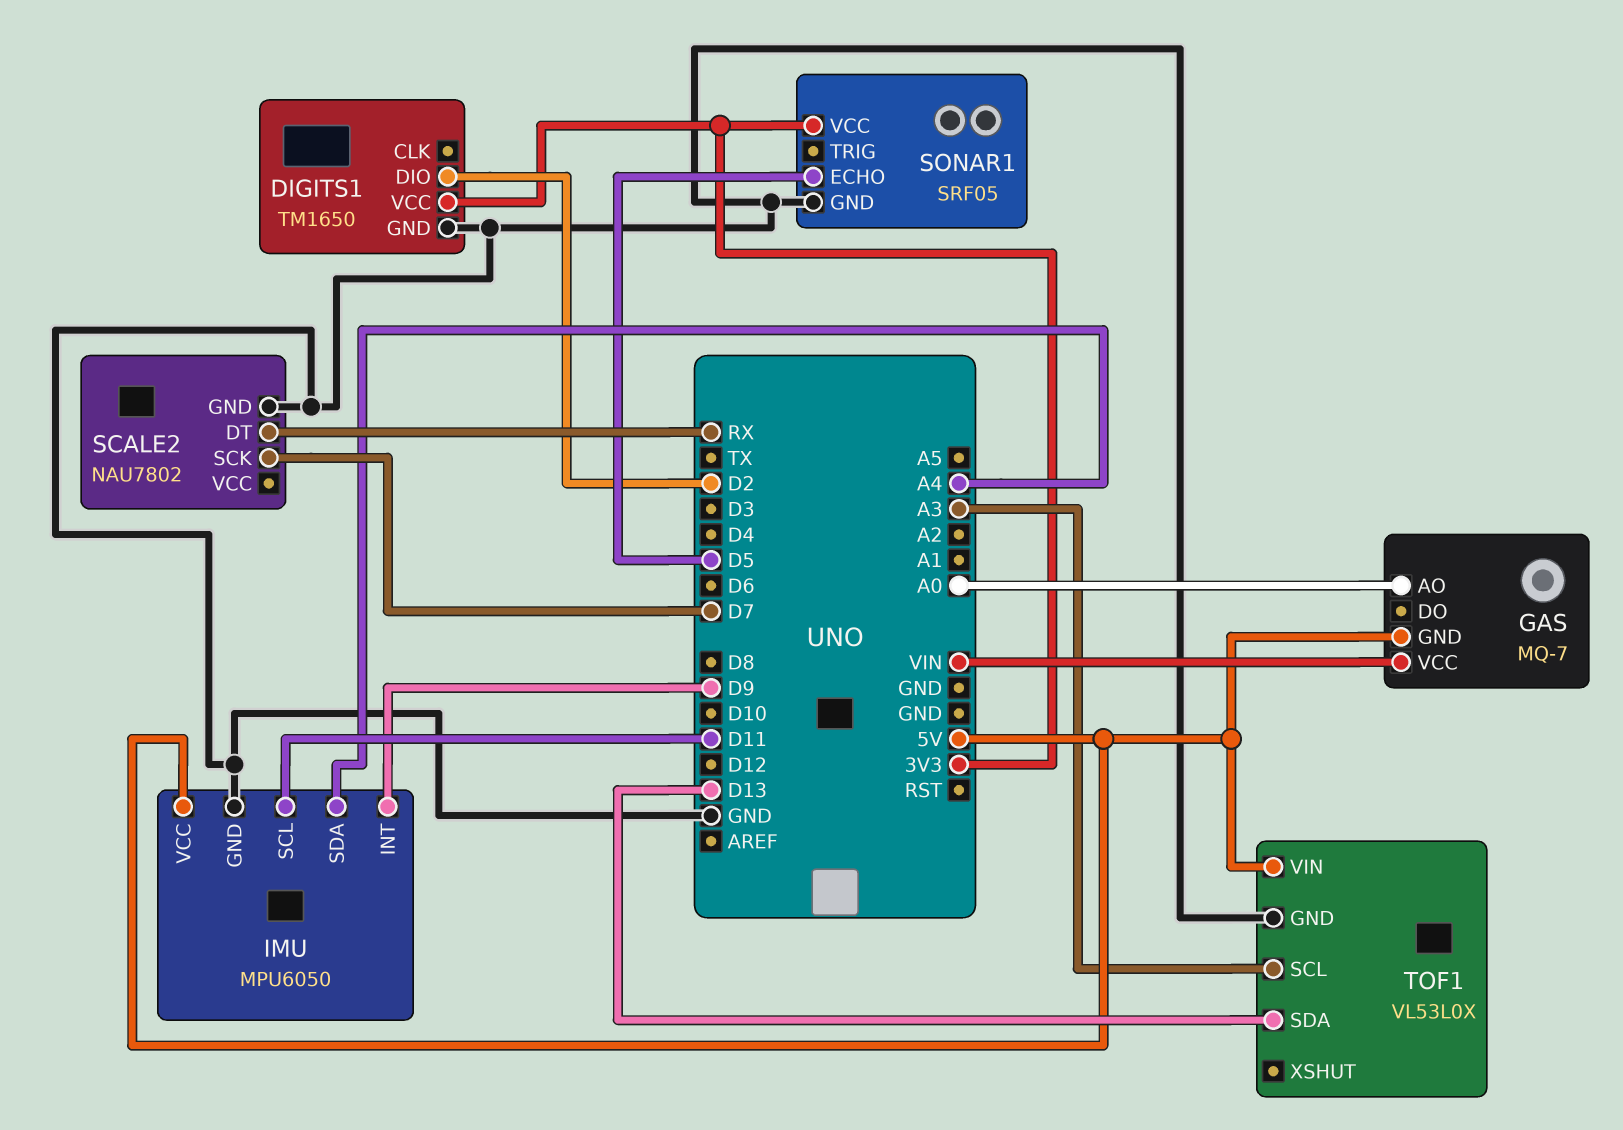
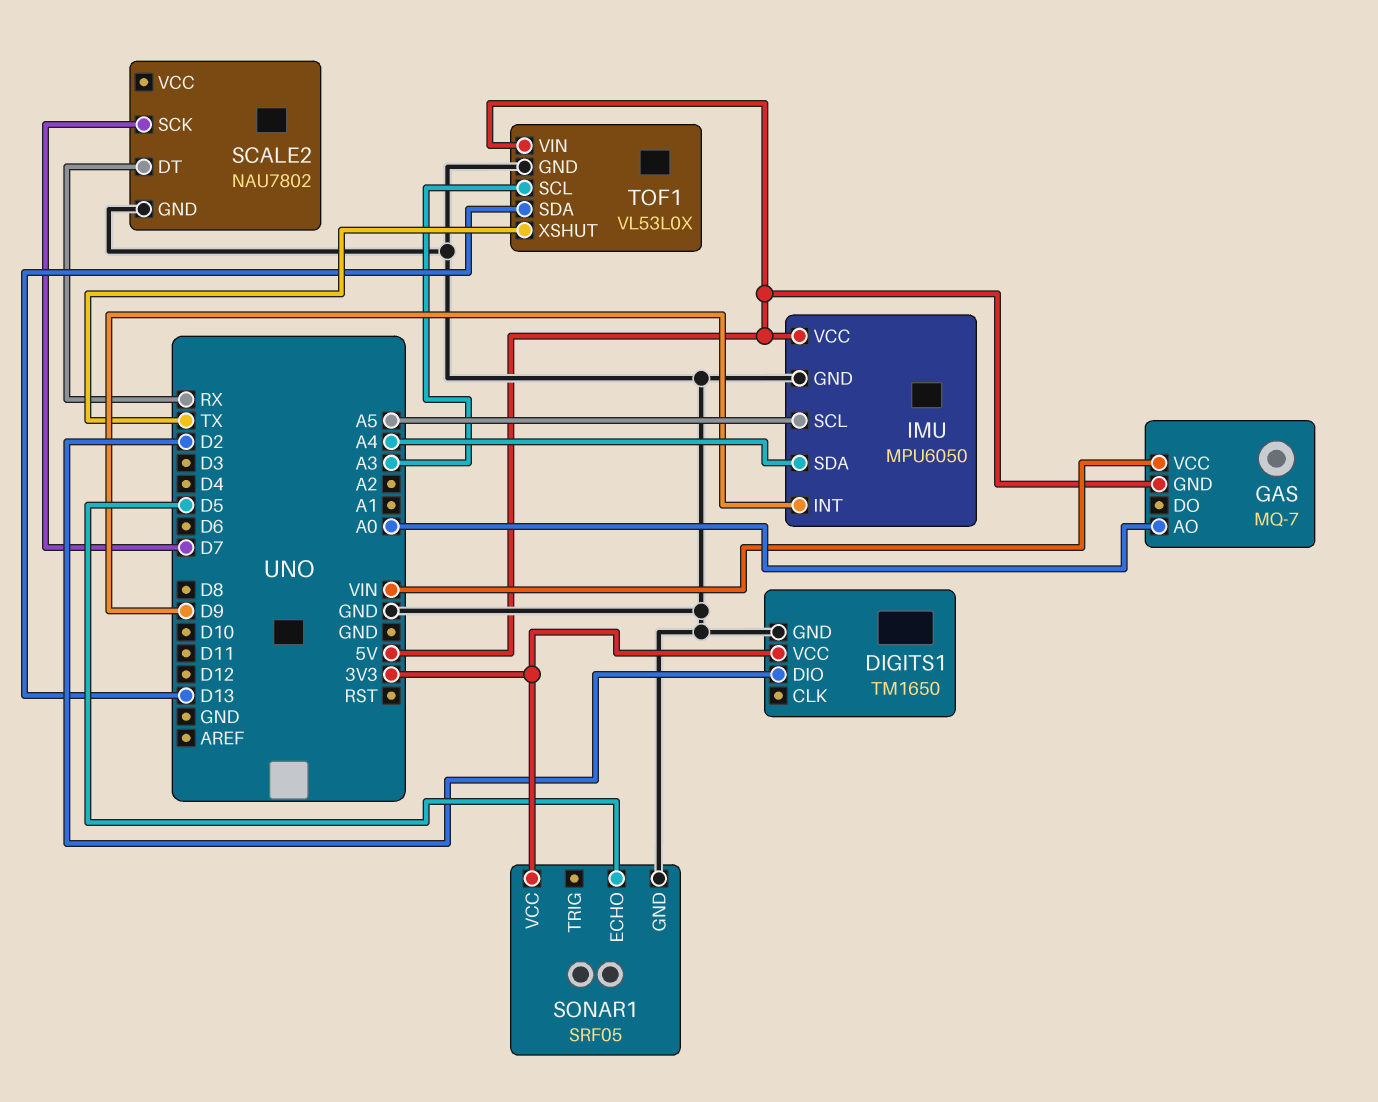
IMU pin SCL: D11 -> A5
TOF1 pin XSHUT: none -> TX

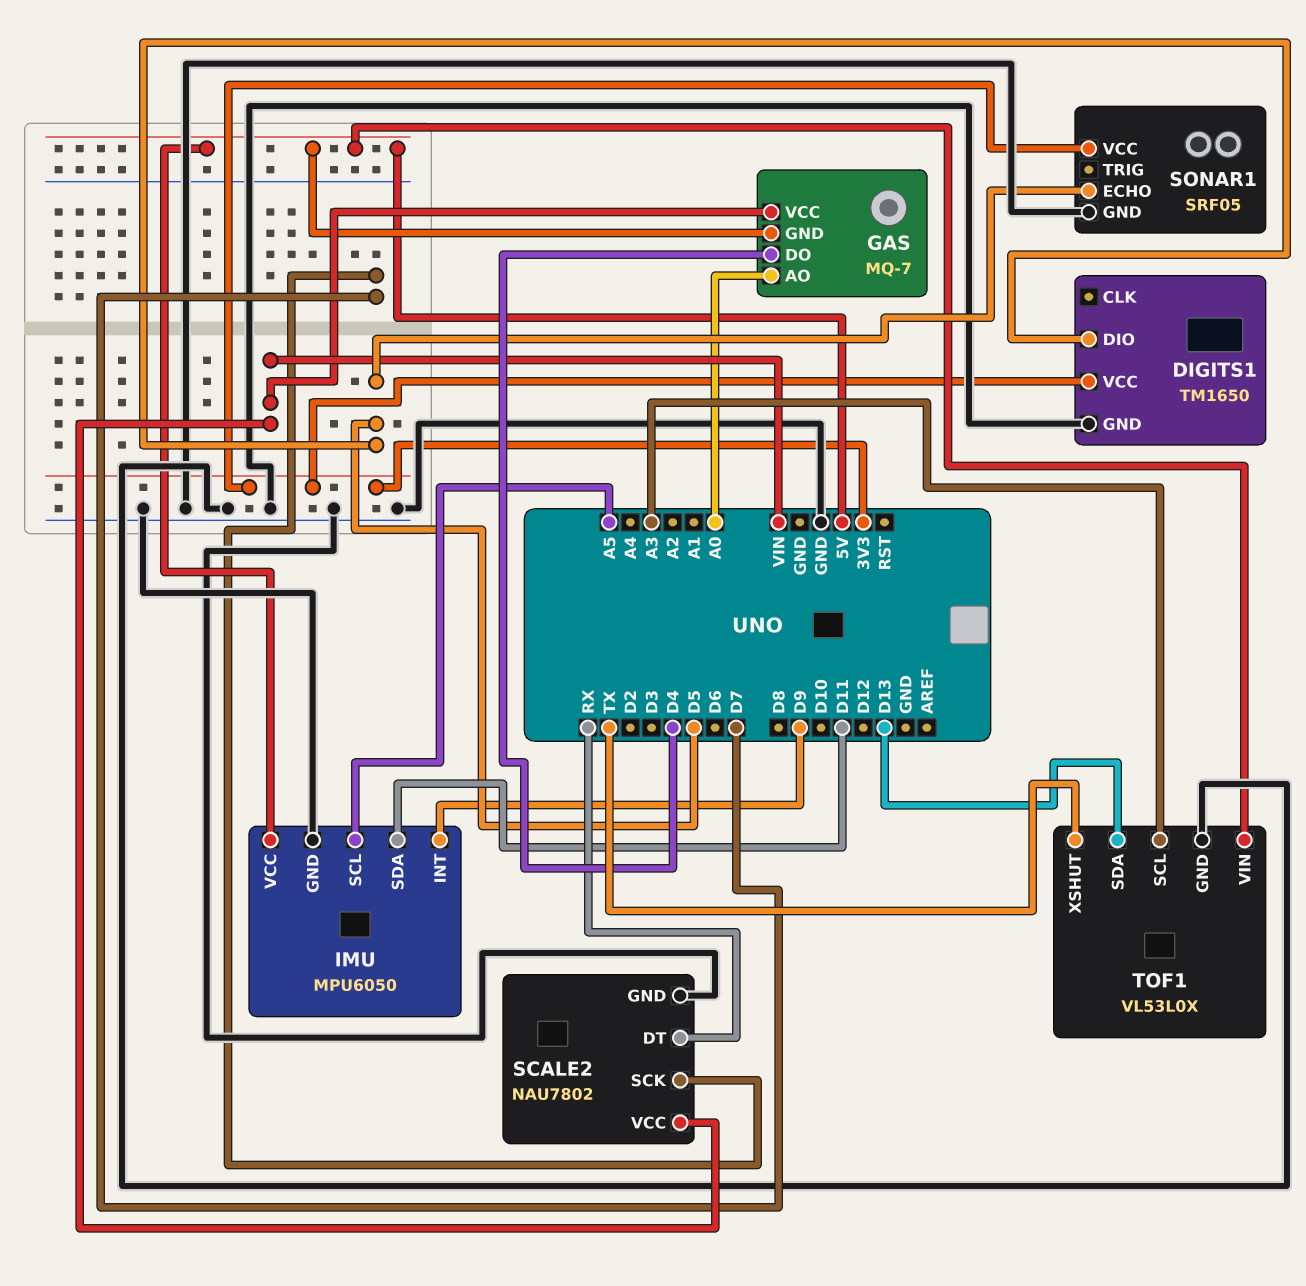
DIGITS1 pin DIO: D2 -> D5
GAS pin DO: none -> D4
IMU pin SDA: A4 -> D11
SCALE2 pin VCC: none -> VIN

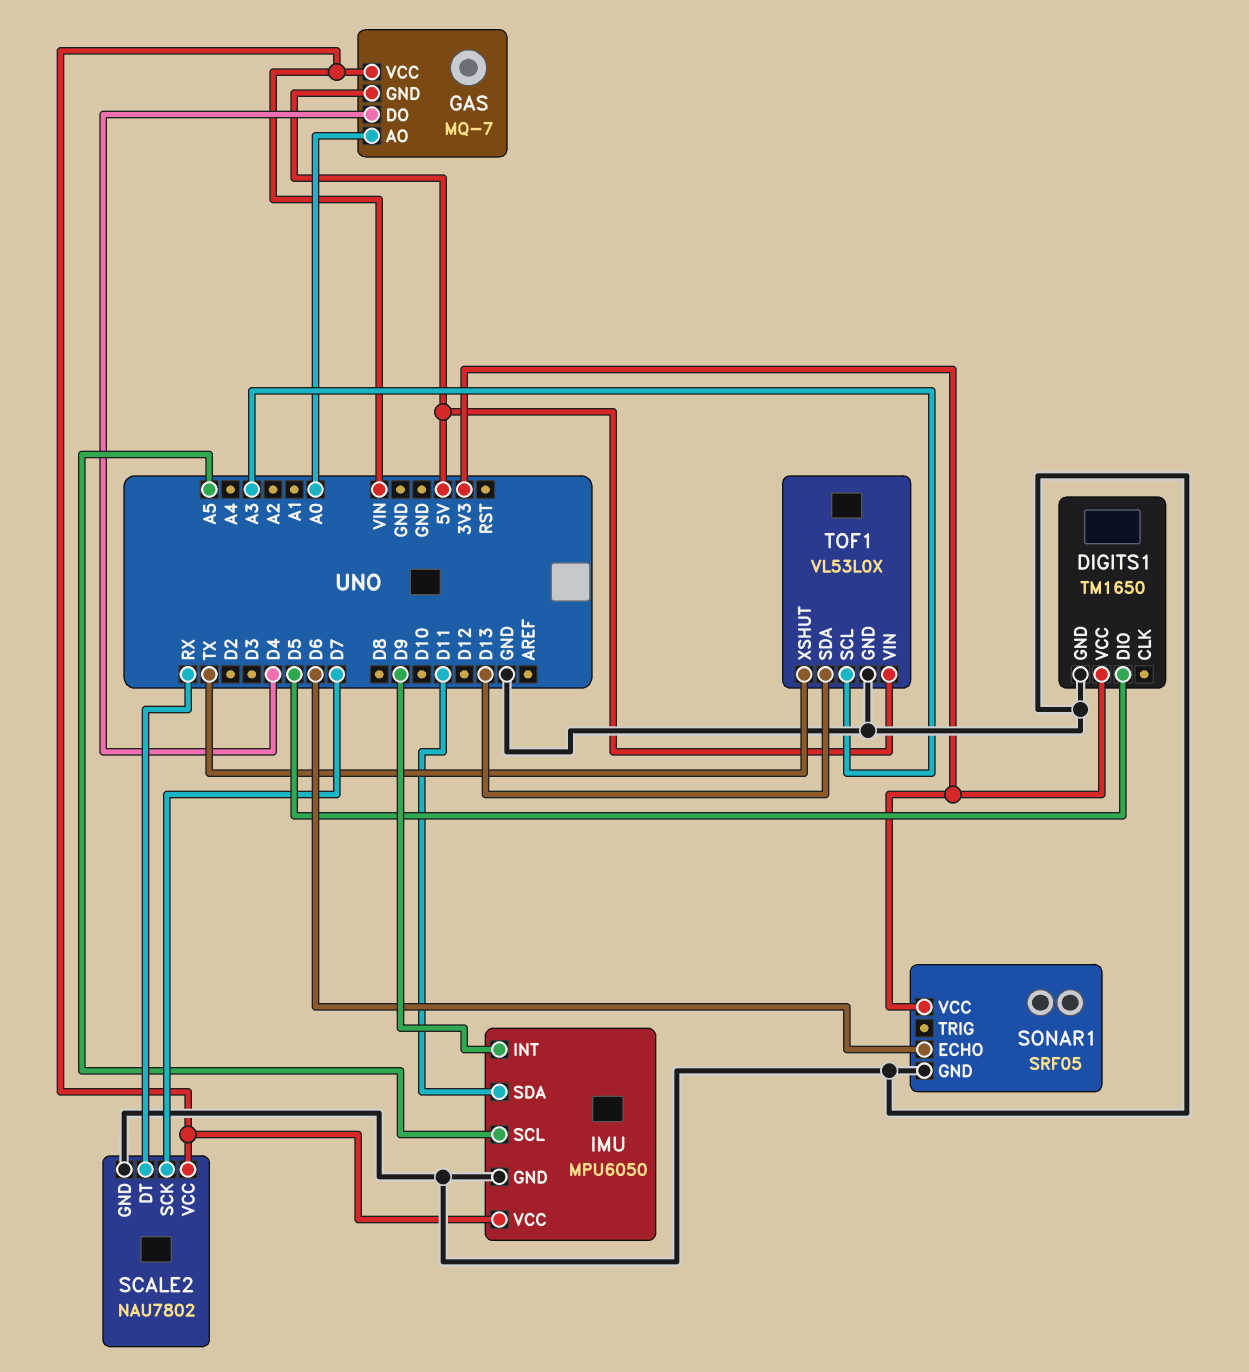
IMU pin VCC: 5V -> VIN
SONAR1 pin ECHO: D5 -> D6

